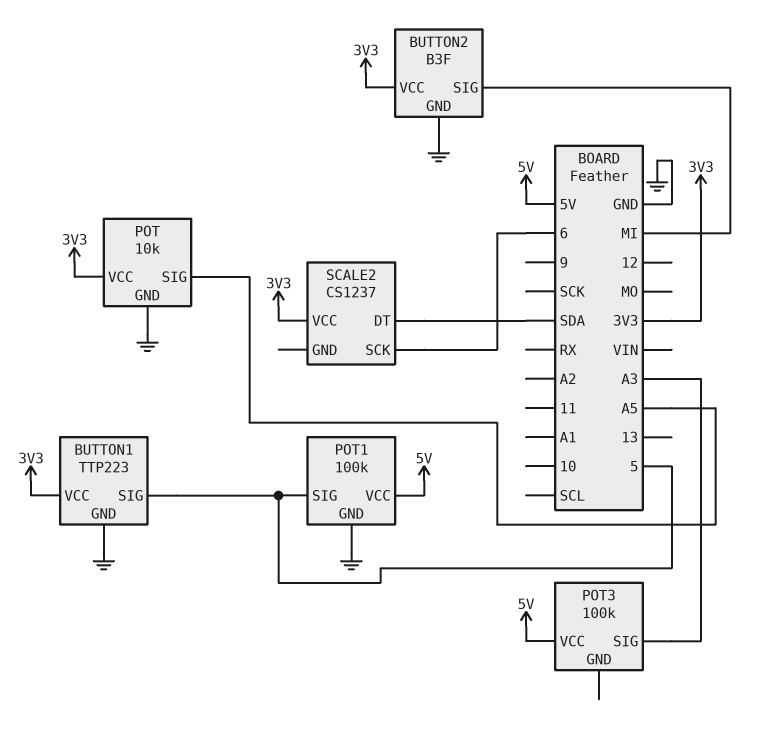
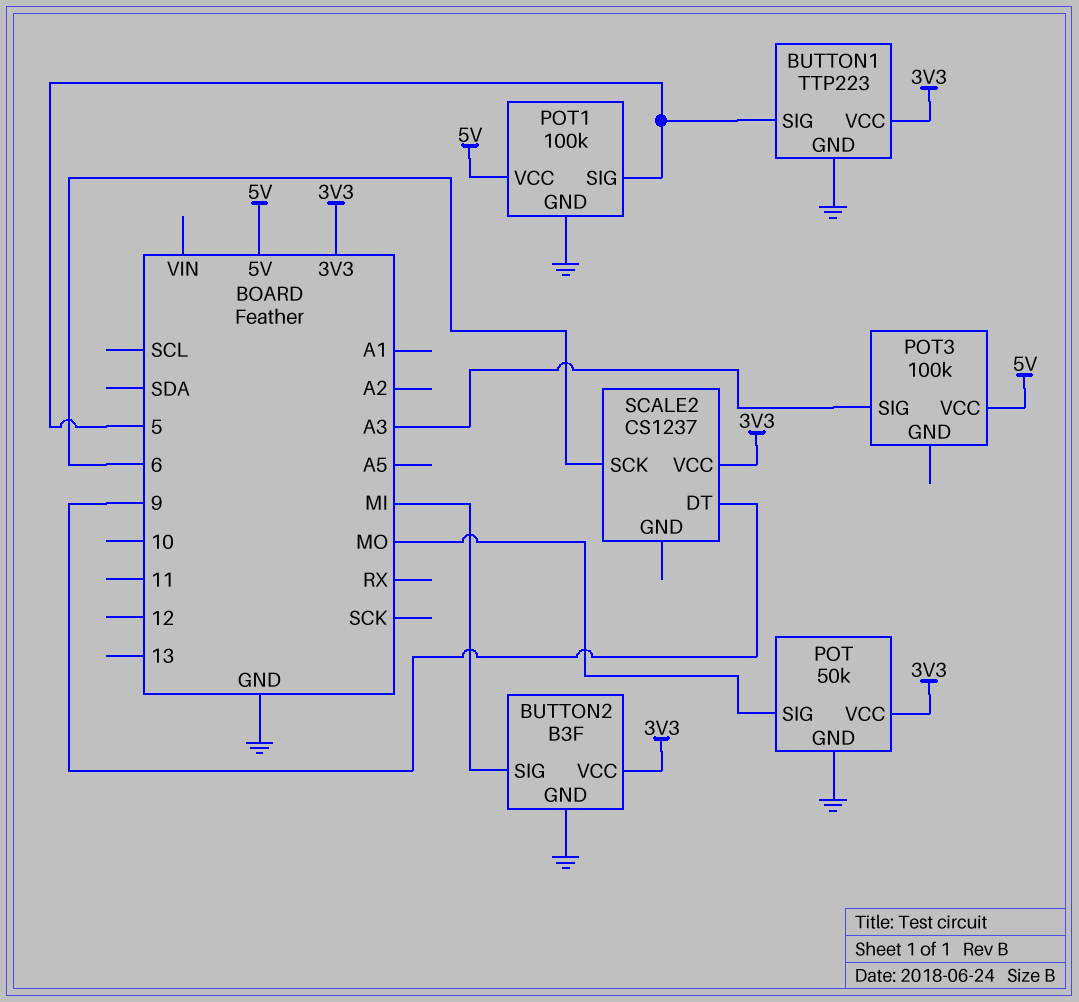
POT: 10k -> 50k
POT pin SIG: A5 -> MO
SCALE2 pin DT: SDA -> 9

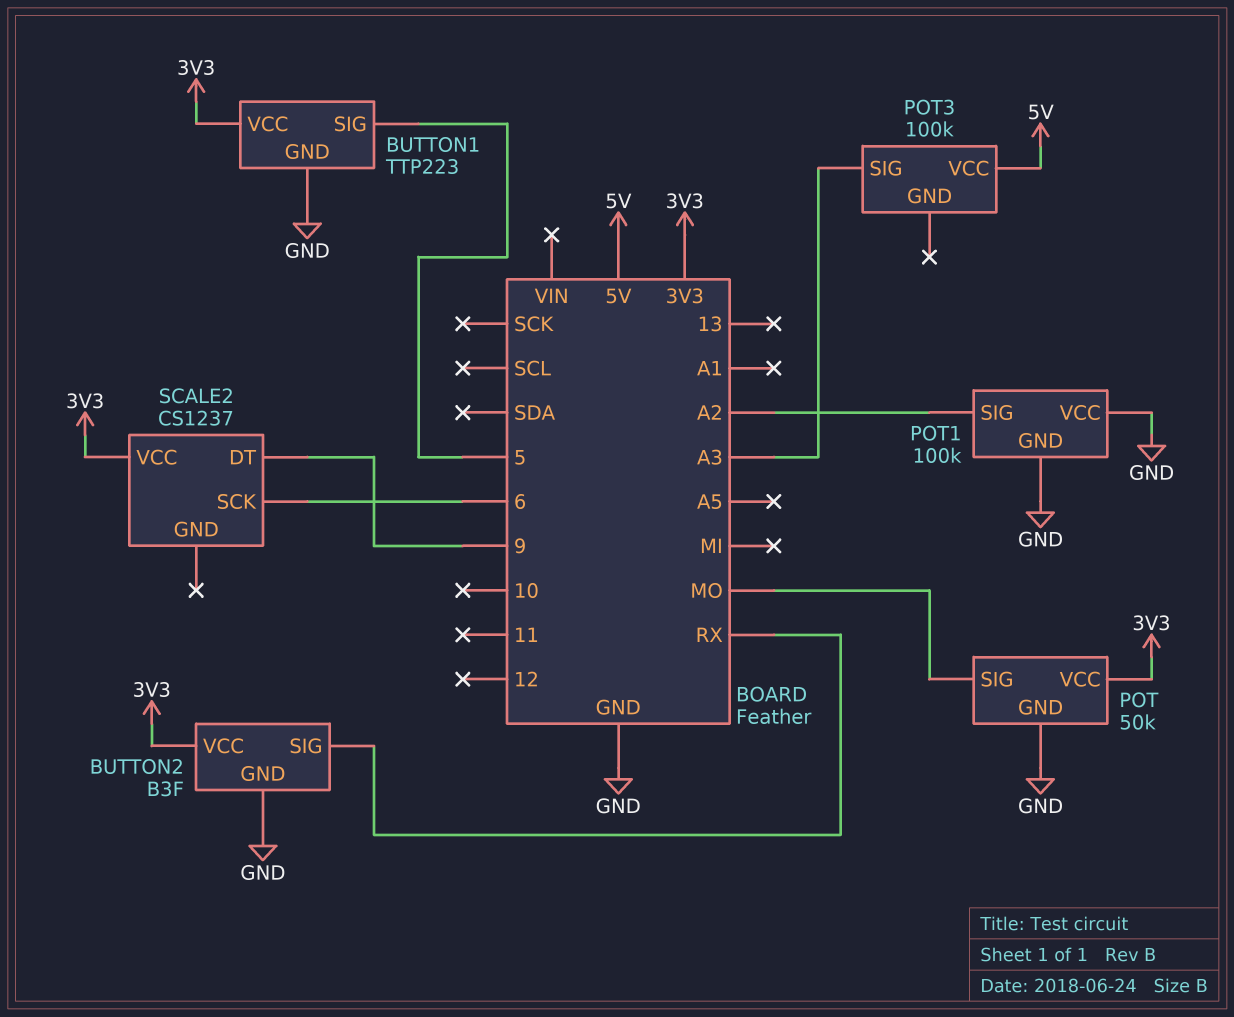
BUTTON2 pin SIG: MI -> RX
POT1 pin SIG: 5 -> A2
POT1 pin VCC: 5V -> GND

